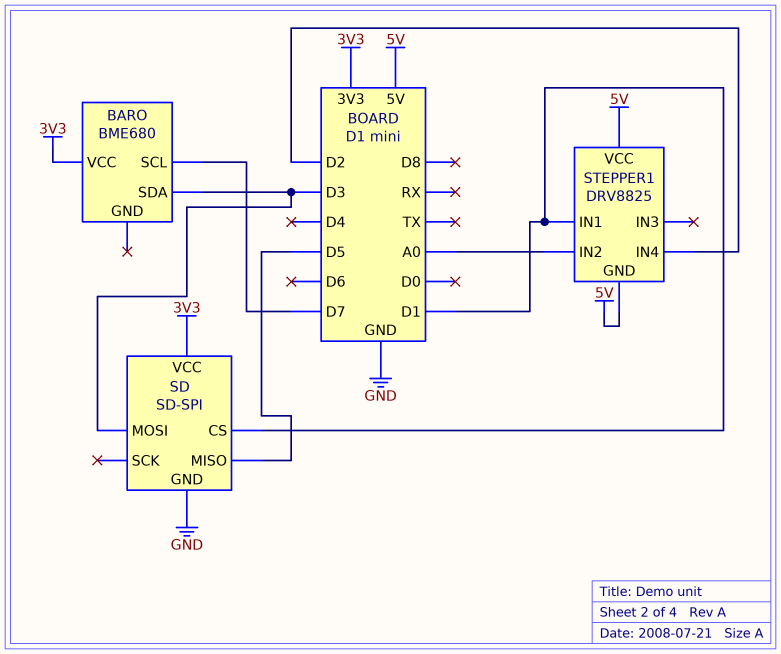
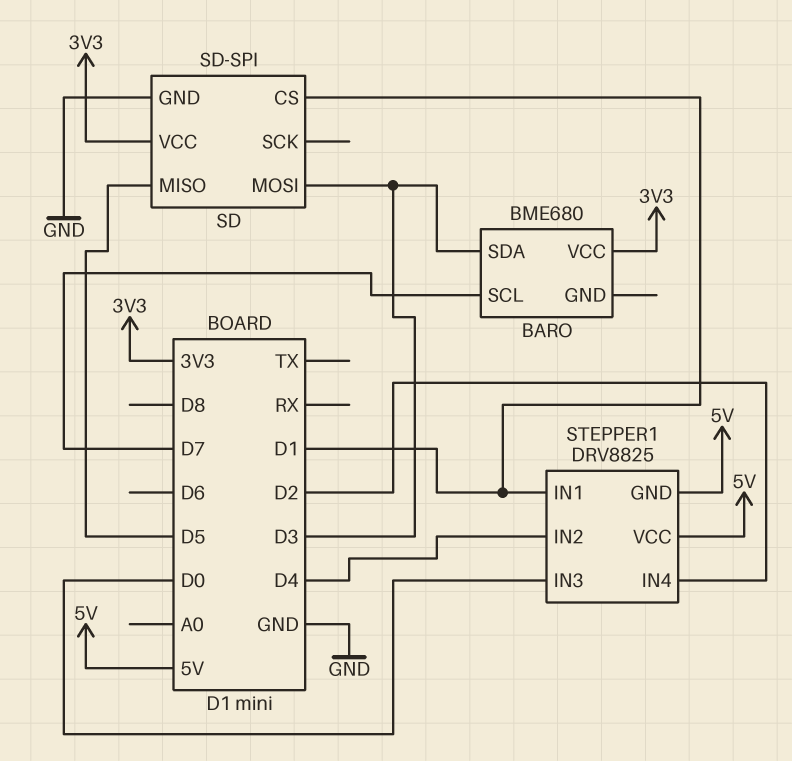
STEPPER1 pin IN2: A0 -> D4
STEPPER1 pin IN3: none -> D0

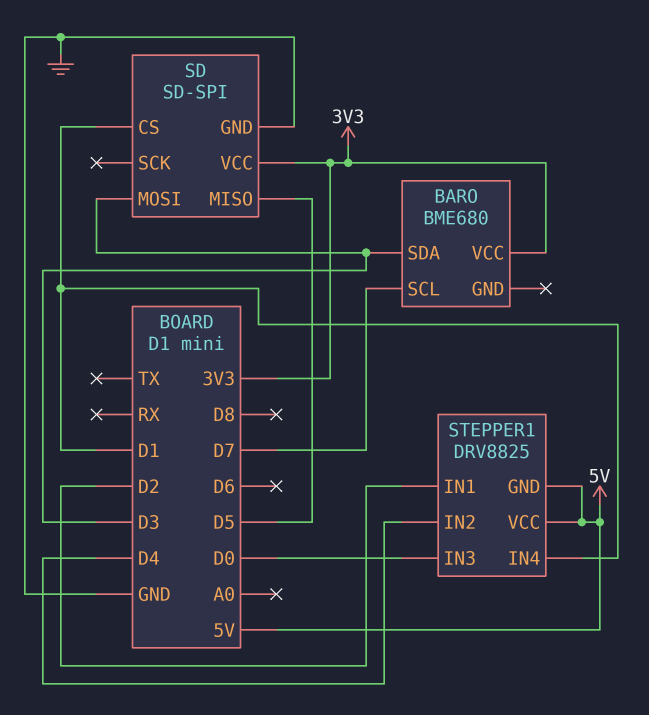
STEPPER1 pin IN1: D1 -> D2
STEPPER1 pin IN4: D2 -> D1

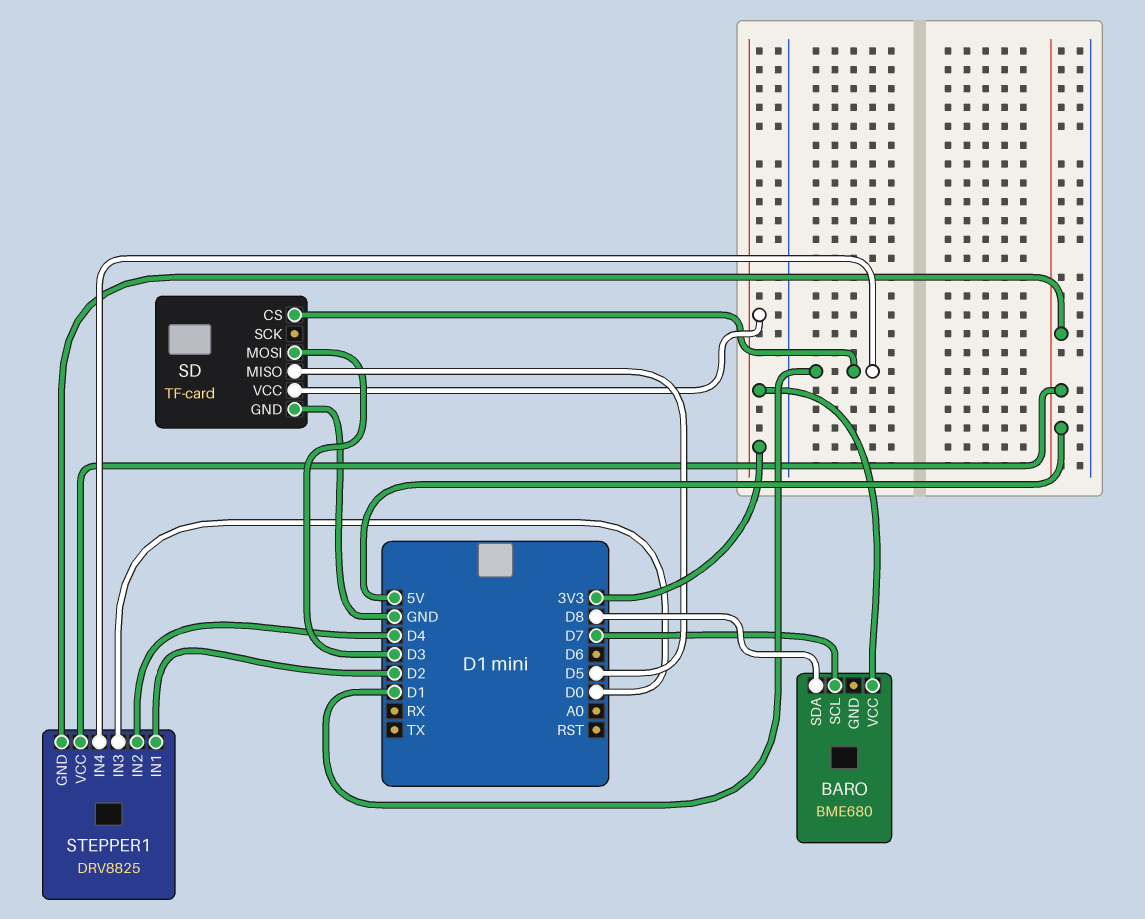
BARO pin SDA: D3 -> D8
SD: SD-SPI -> TF-card

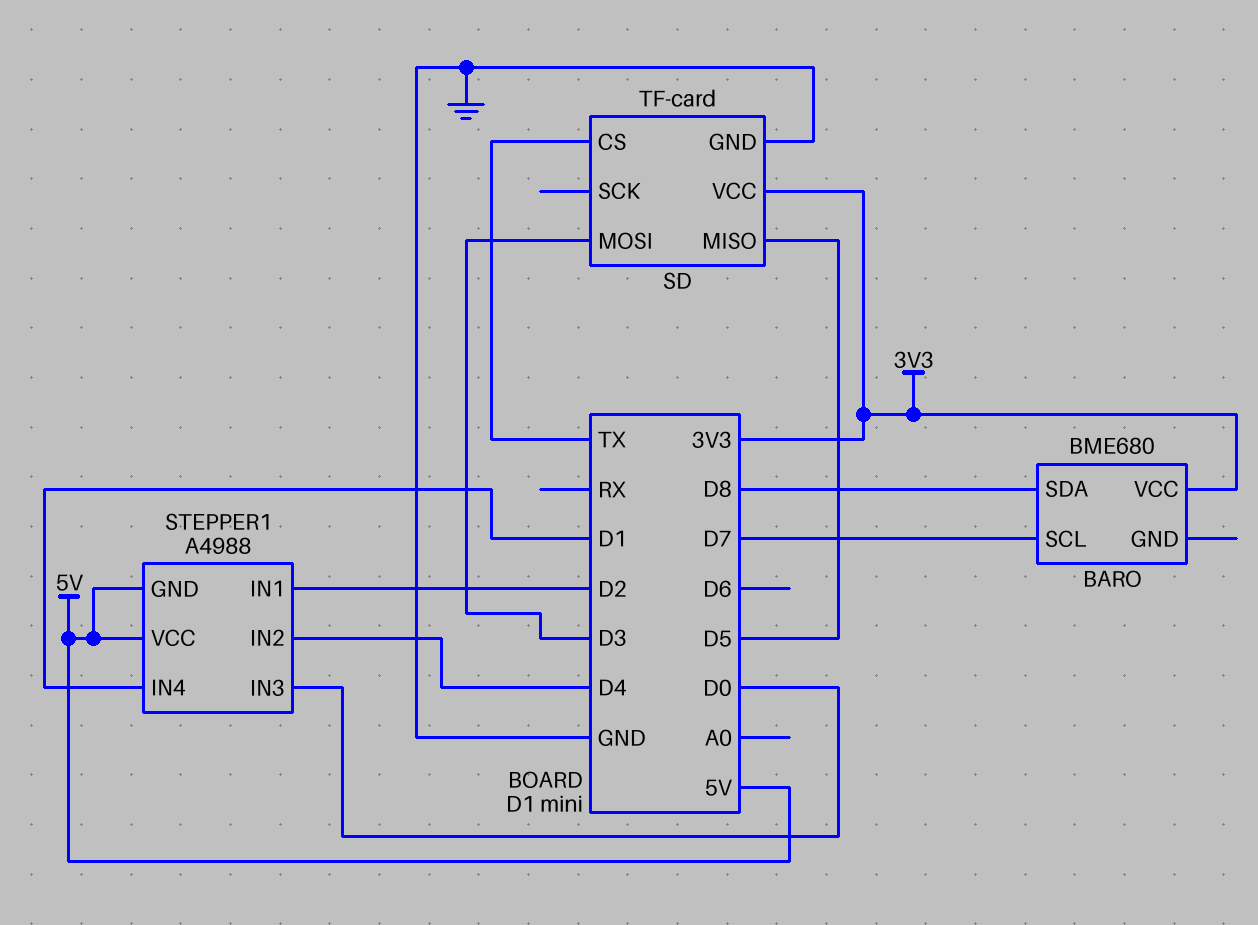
SD pin CS: D1 -> TX
STEPPER1: DRV8825 -> A4988

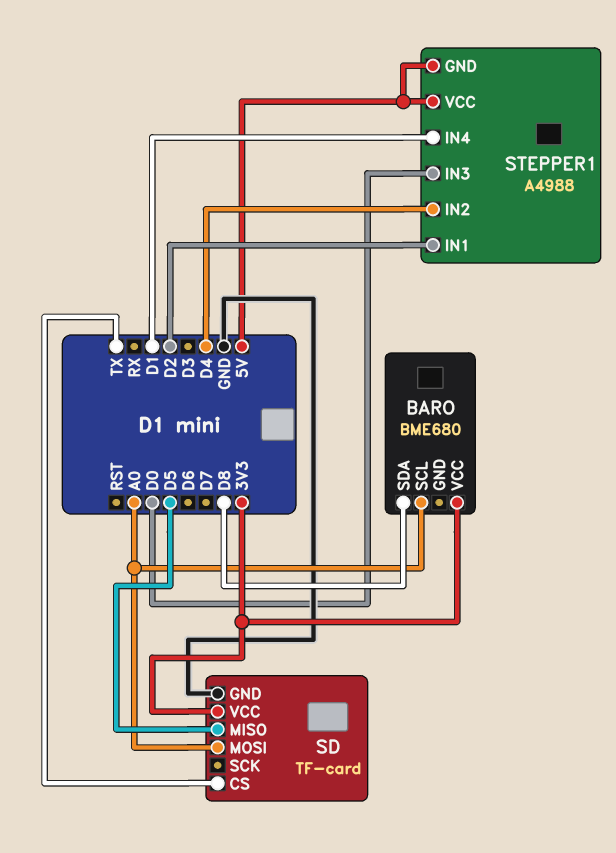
BARO pin SCL: D7 -> A0
SD pin MOSI: D3 -> A0

